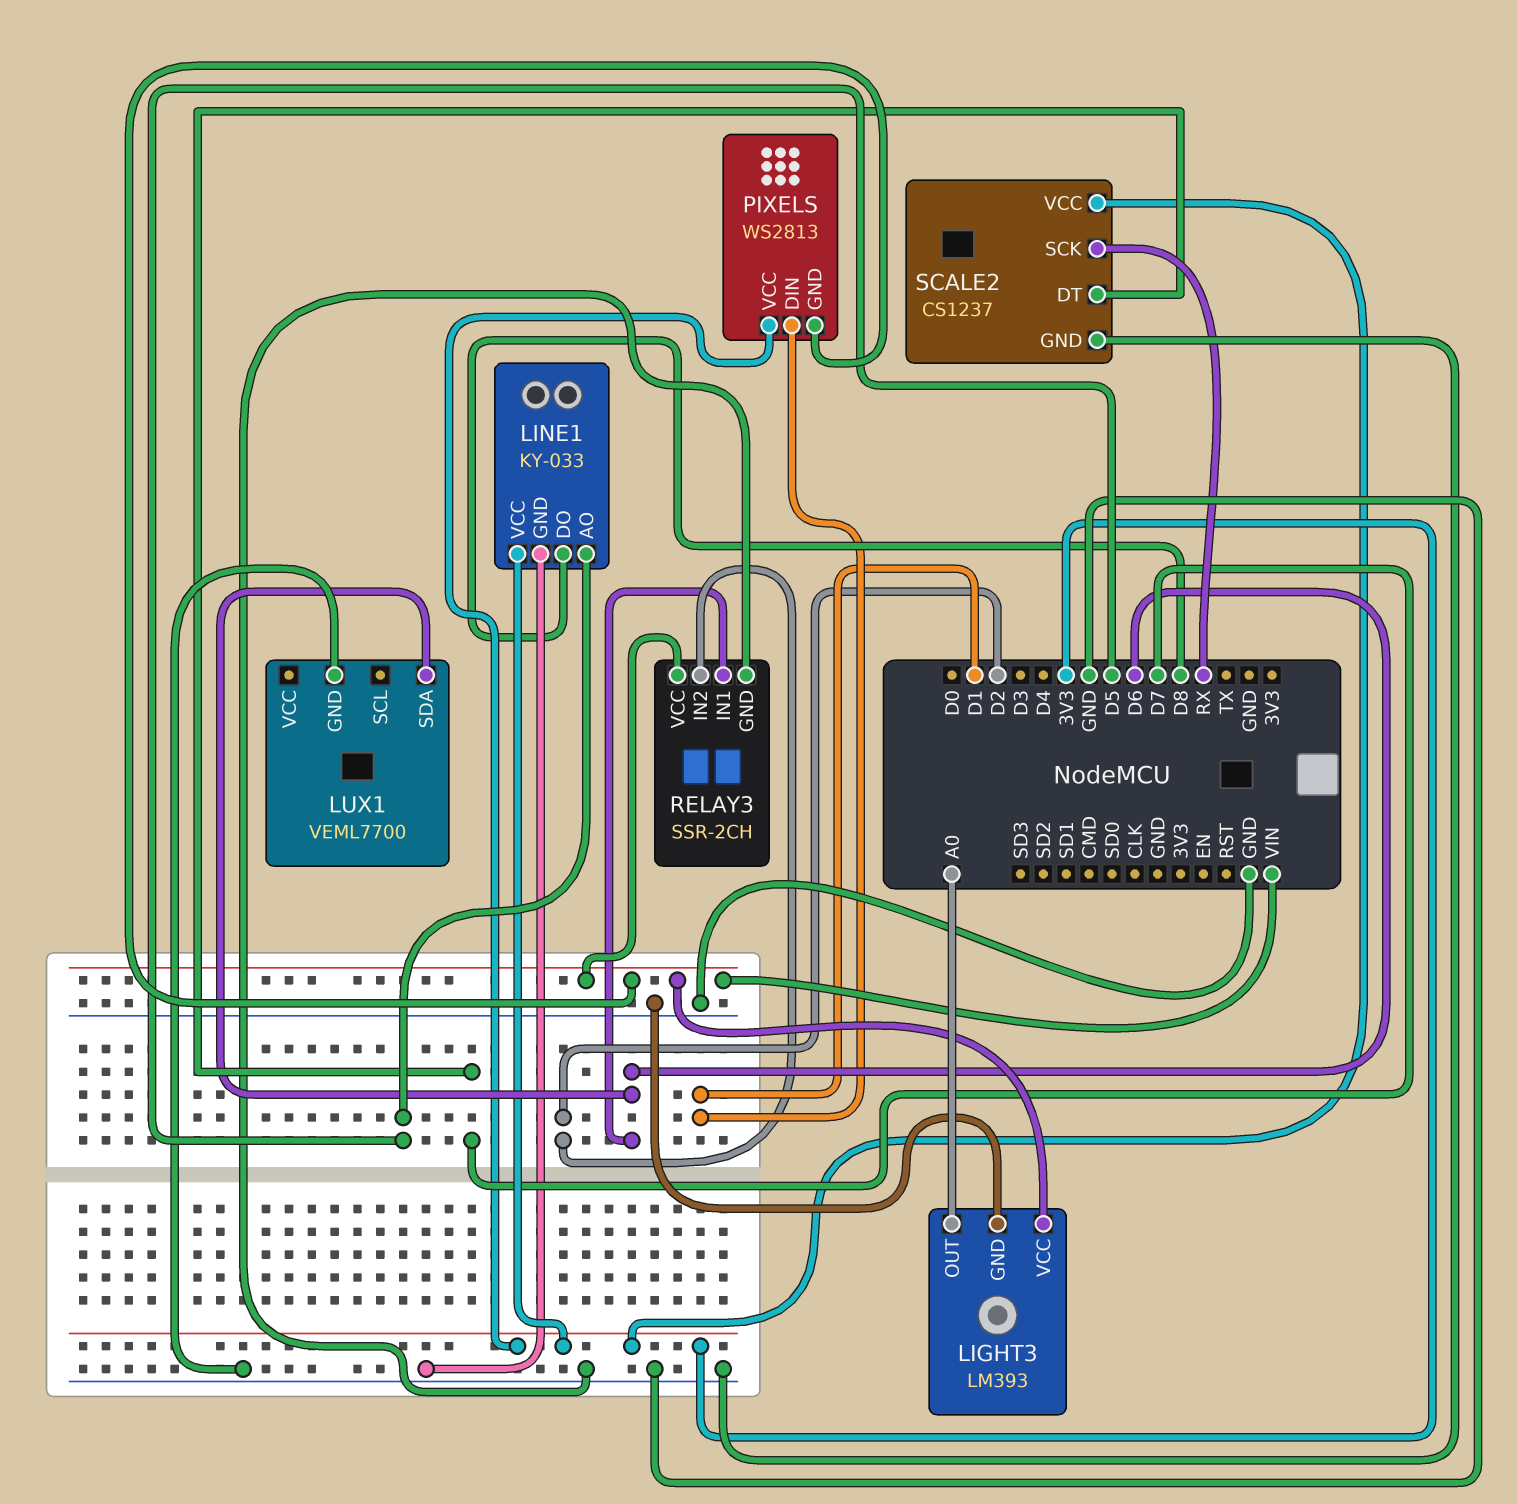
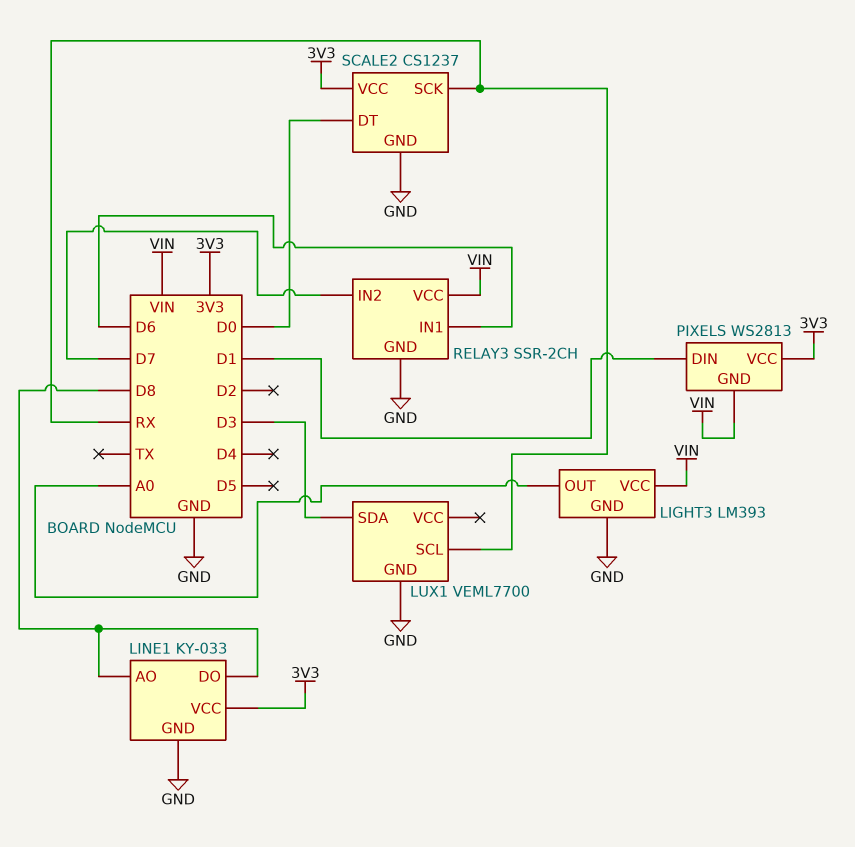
LINE1 pin AO: D5 -> D8
LUX1 pin SCL: none -> RX
LUX1 pin SDA: D6 -> D3
RELAY3 pin IN2: D2 -> D7
SCALE2 pin DT: D7 -> D0

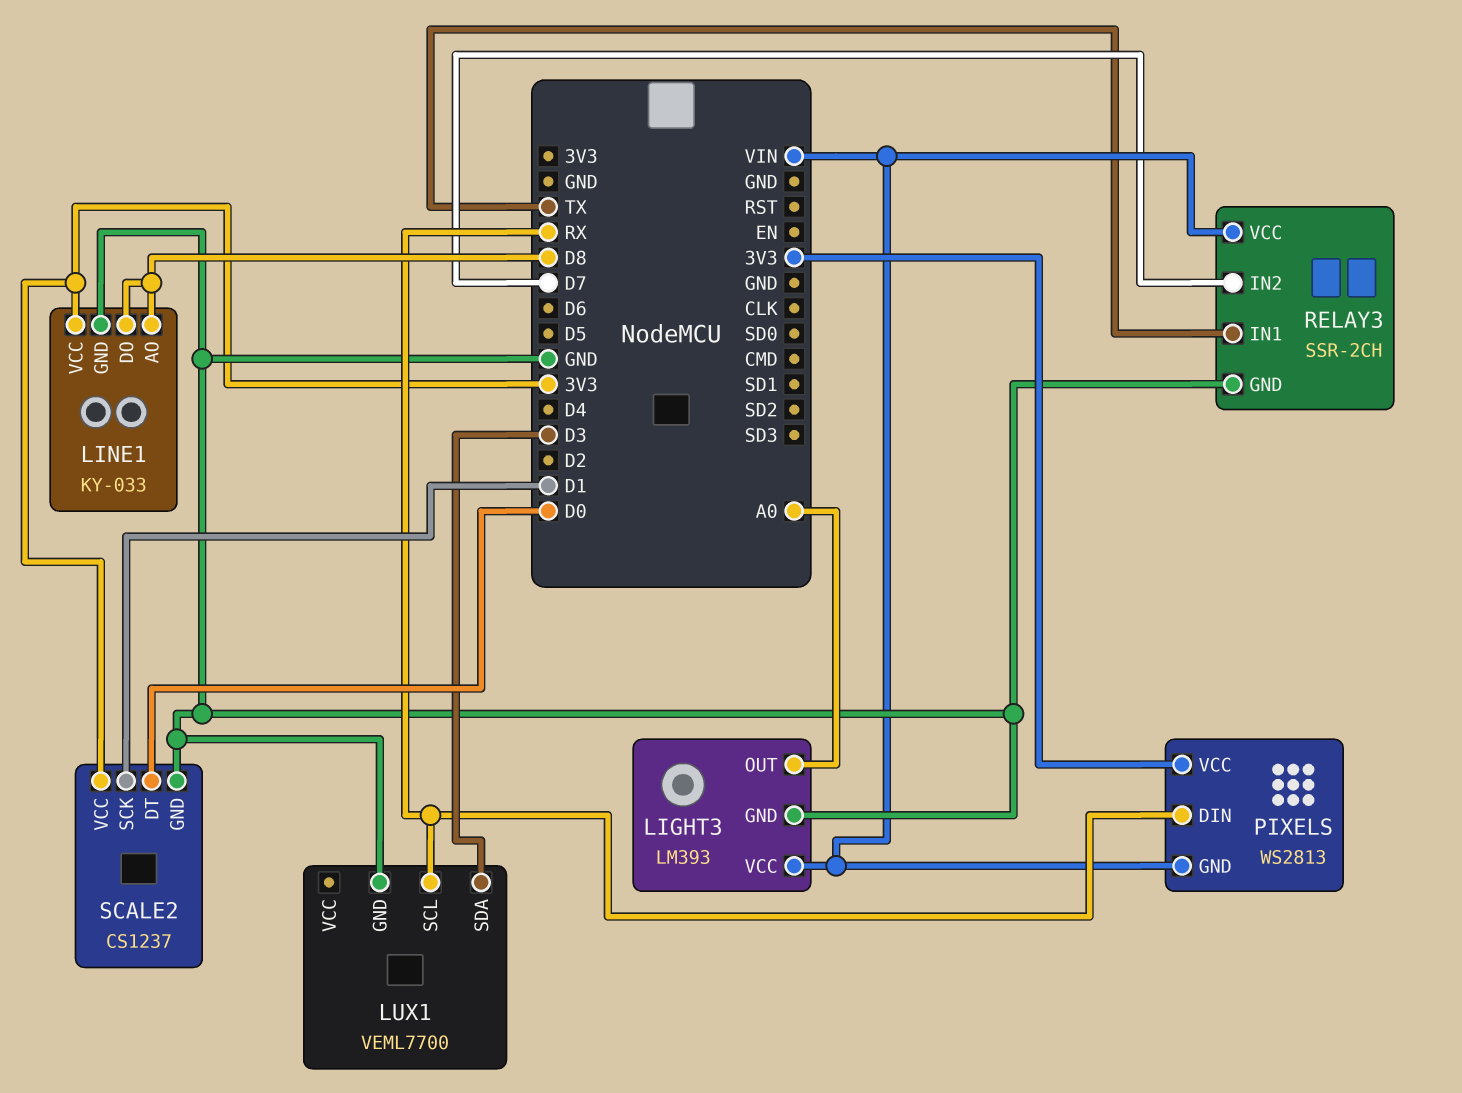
PIXELS pin DIN: D1 -> RX
RELAY3 pin IN1: D6 -> TX
SCALE2 pin SCK: RX -> D1

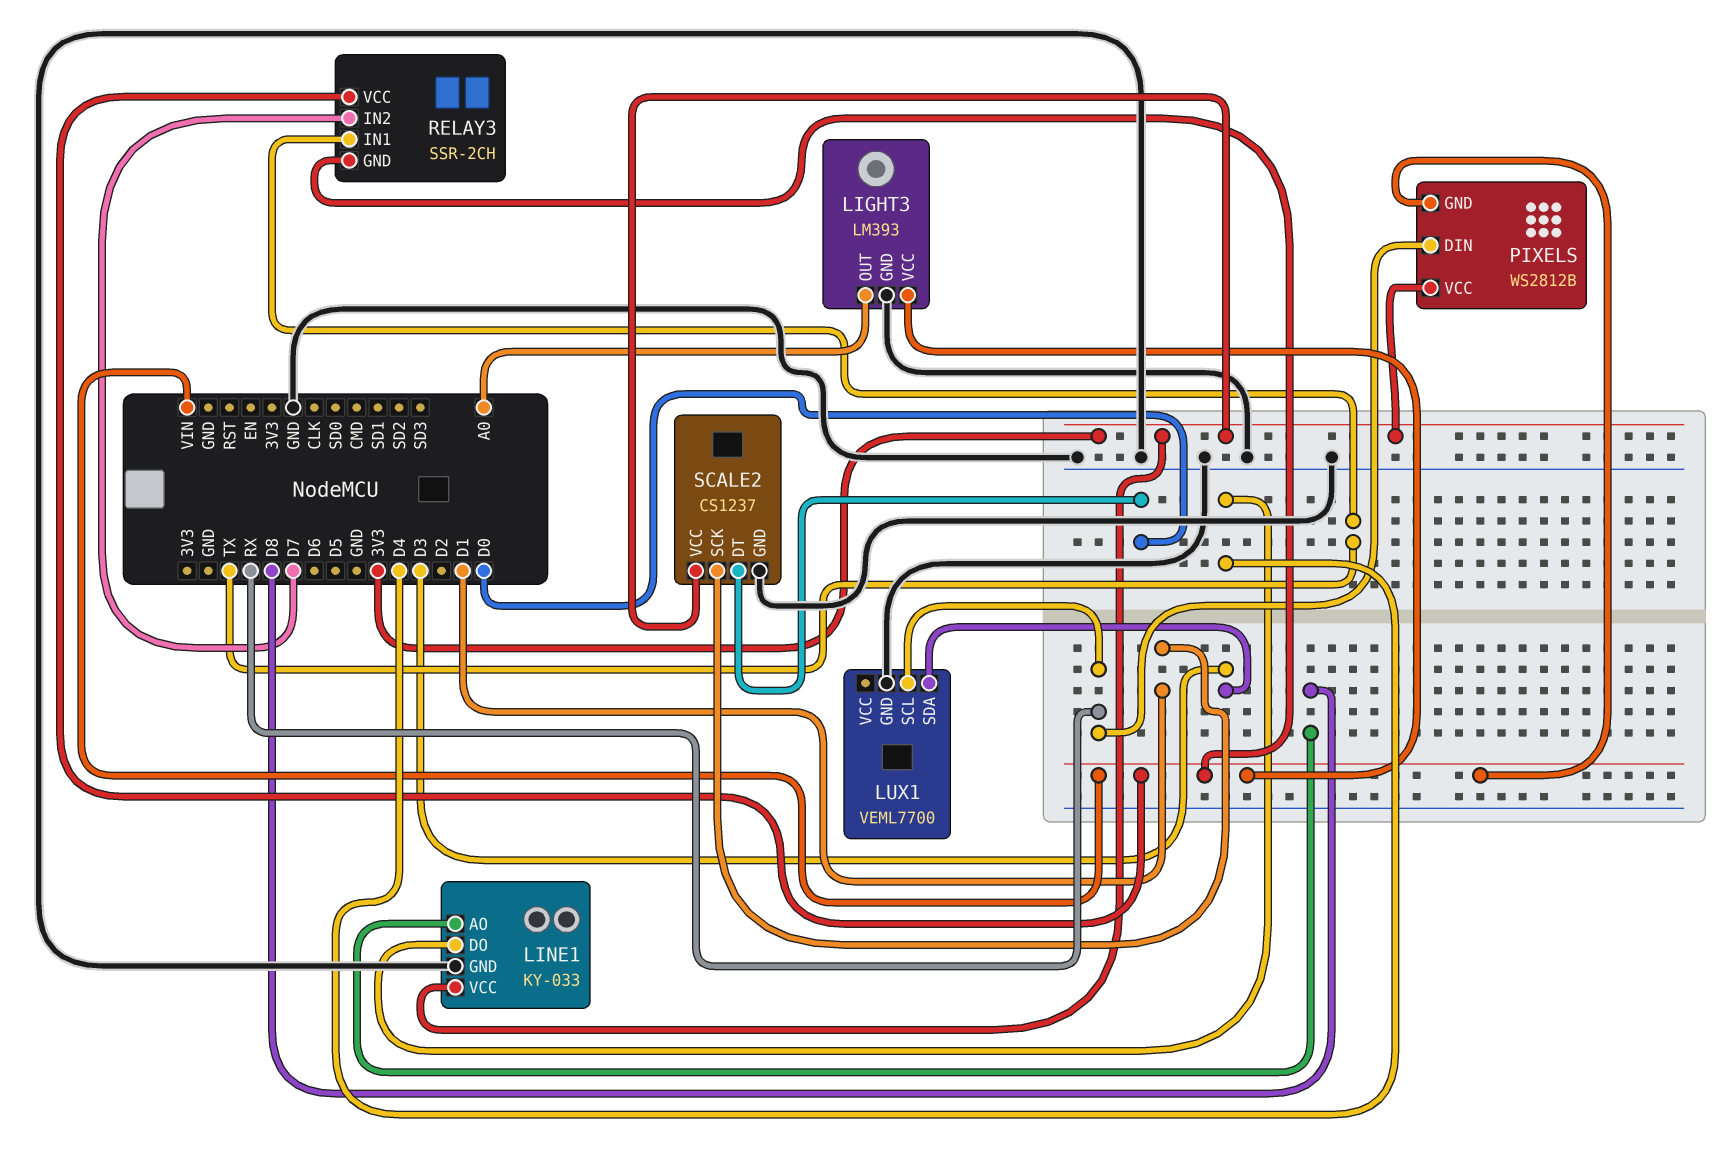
LINE1 pin DO: D8 -> D4
PIXELS: WS2813 -> WS2812B
RELAY3 pin GND: GND -> VIN

